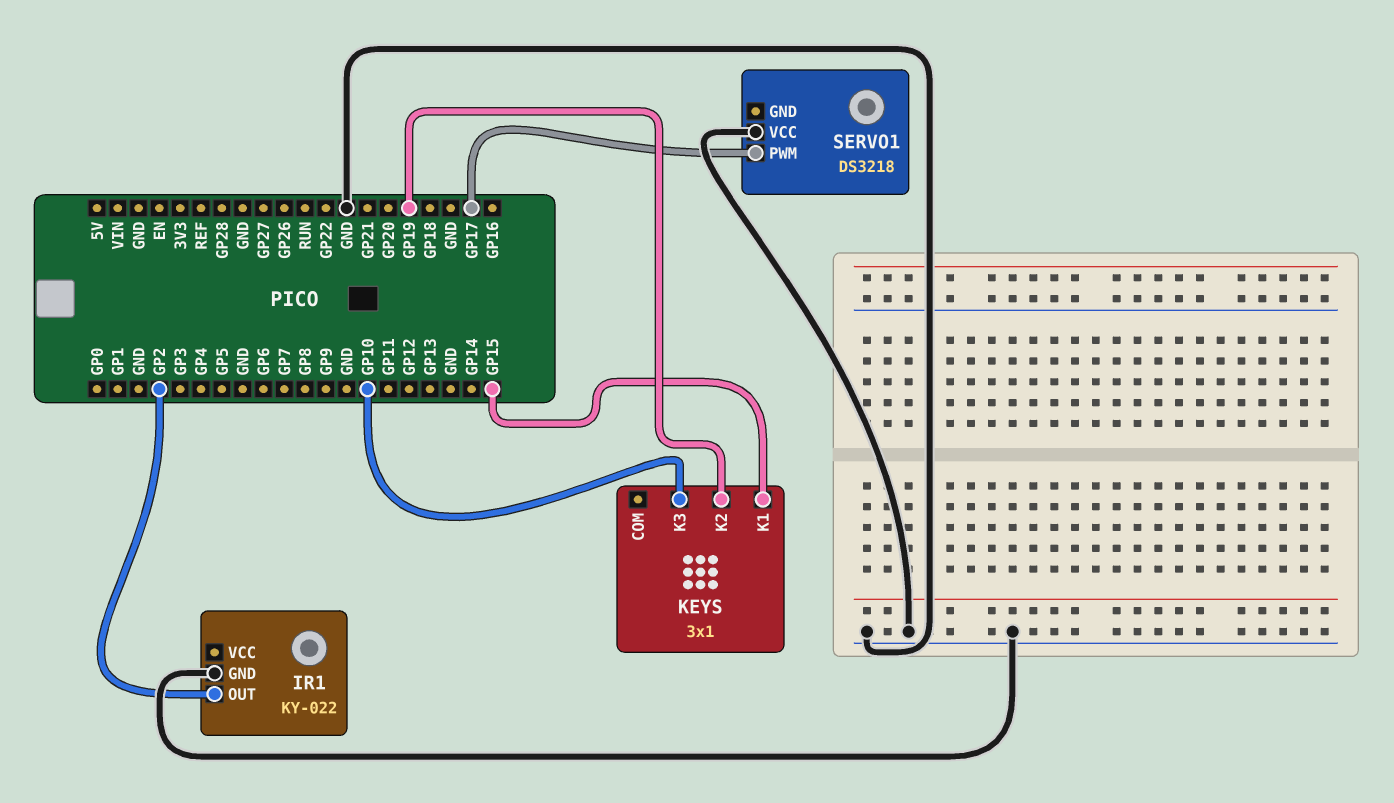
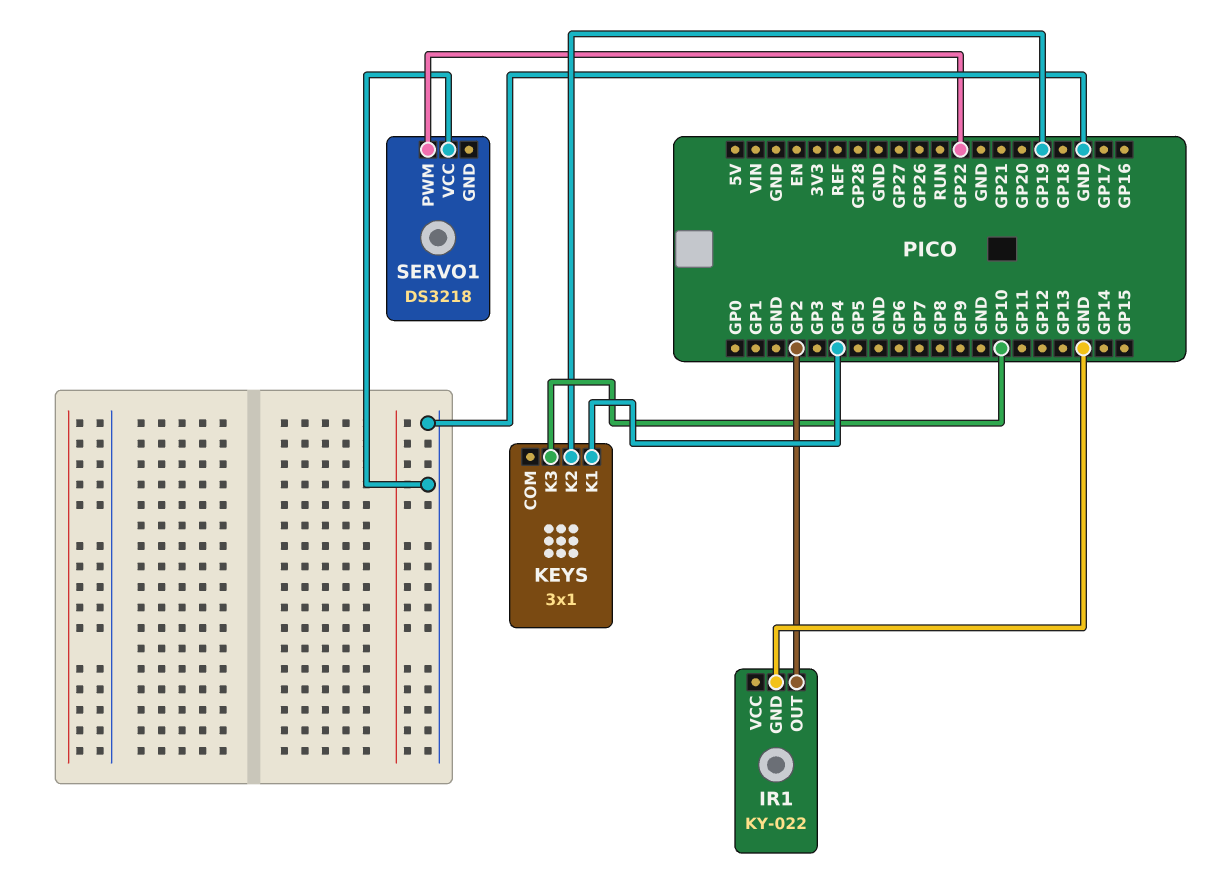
KEYS pin K1: GP15 -> GP4
SERVO1 pin PWM: GP17 -> GP22

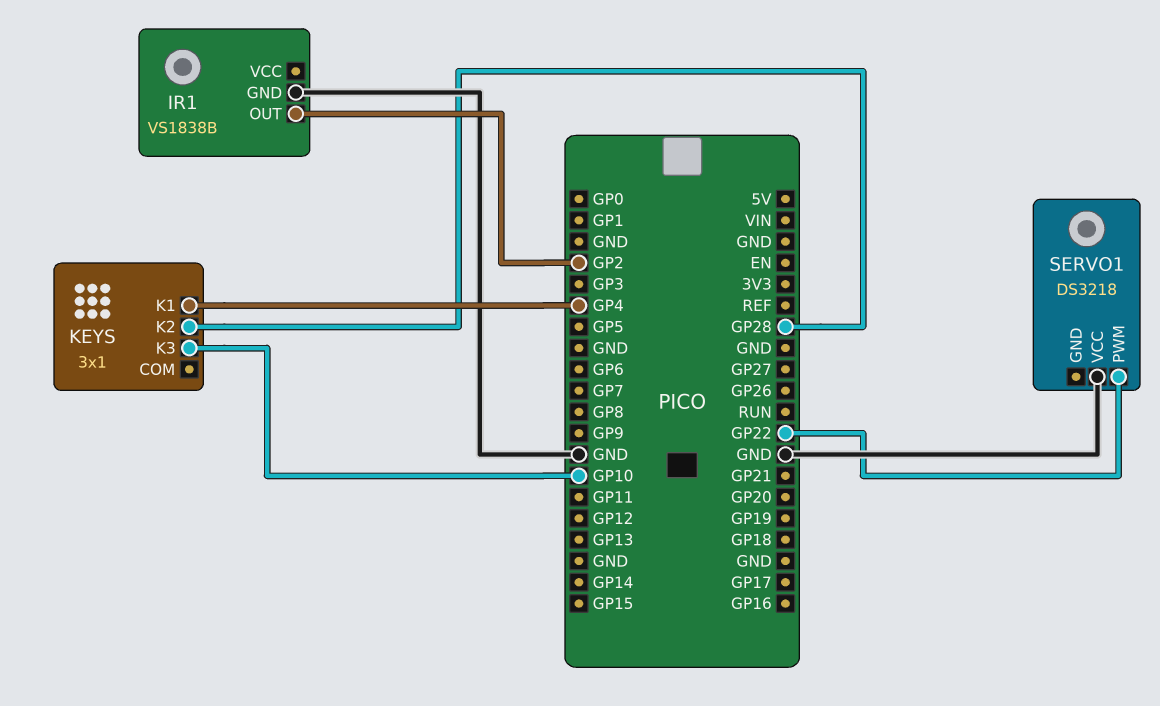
IR1: KY-022 -> VS1838B
KEYS pin K2: GP19 -> GP28

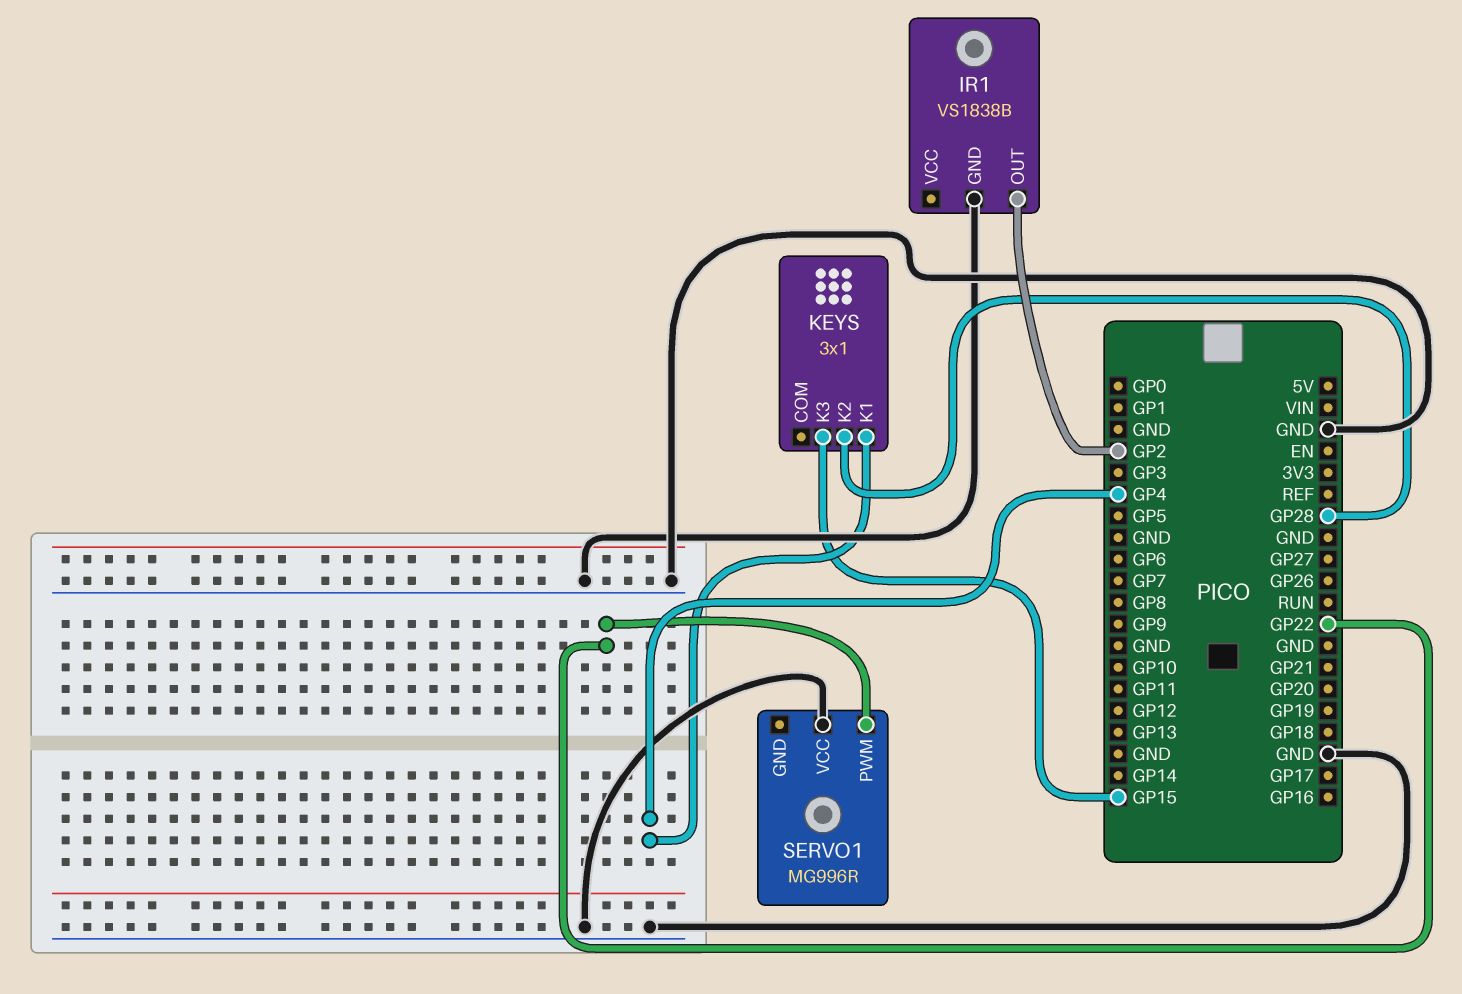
KEYS pin K3: GP10 -> GP15
SERVO1: DS3218 -> MG996R

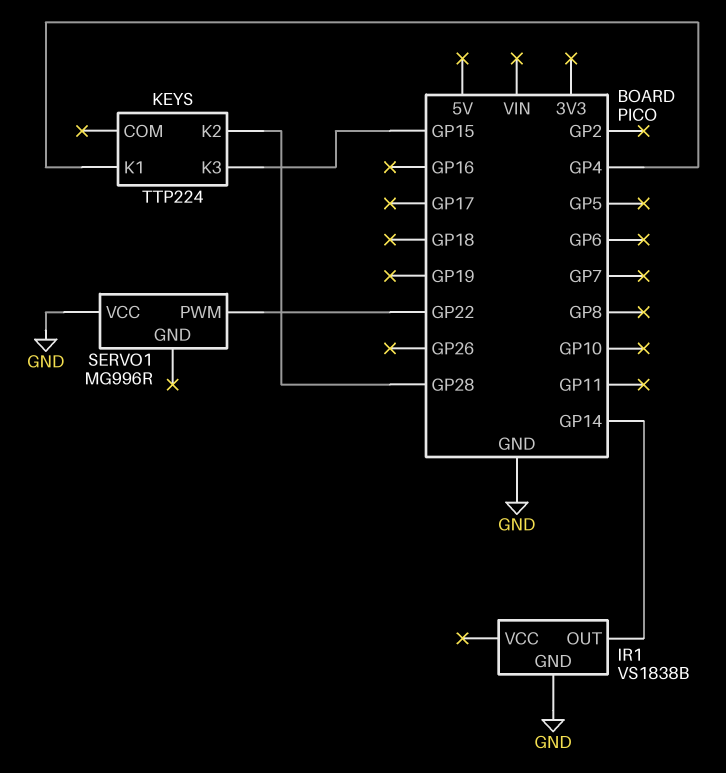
IR1 pin OUT: GP2 -> GP14
KEYS: 3x1 -> TTP224

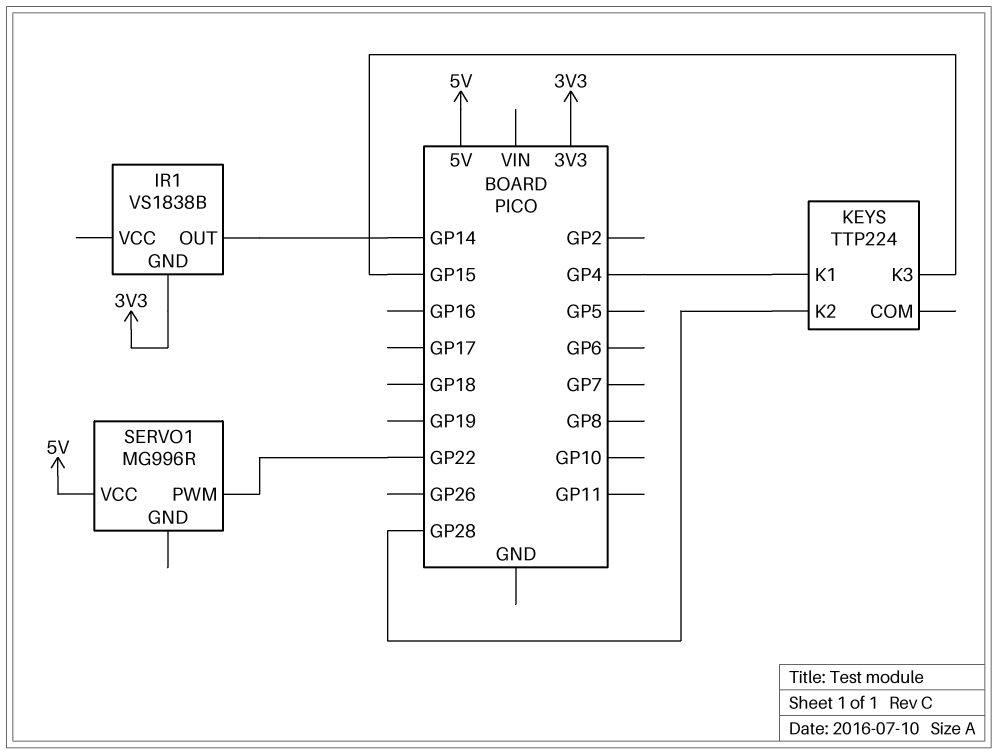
IR1 pin GND: GND -> 3V3
SERVO1 pin VCC: GND -> 5V

